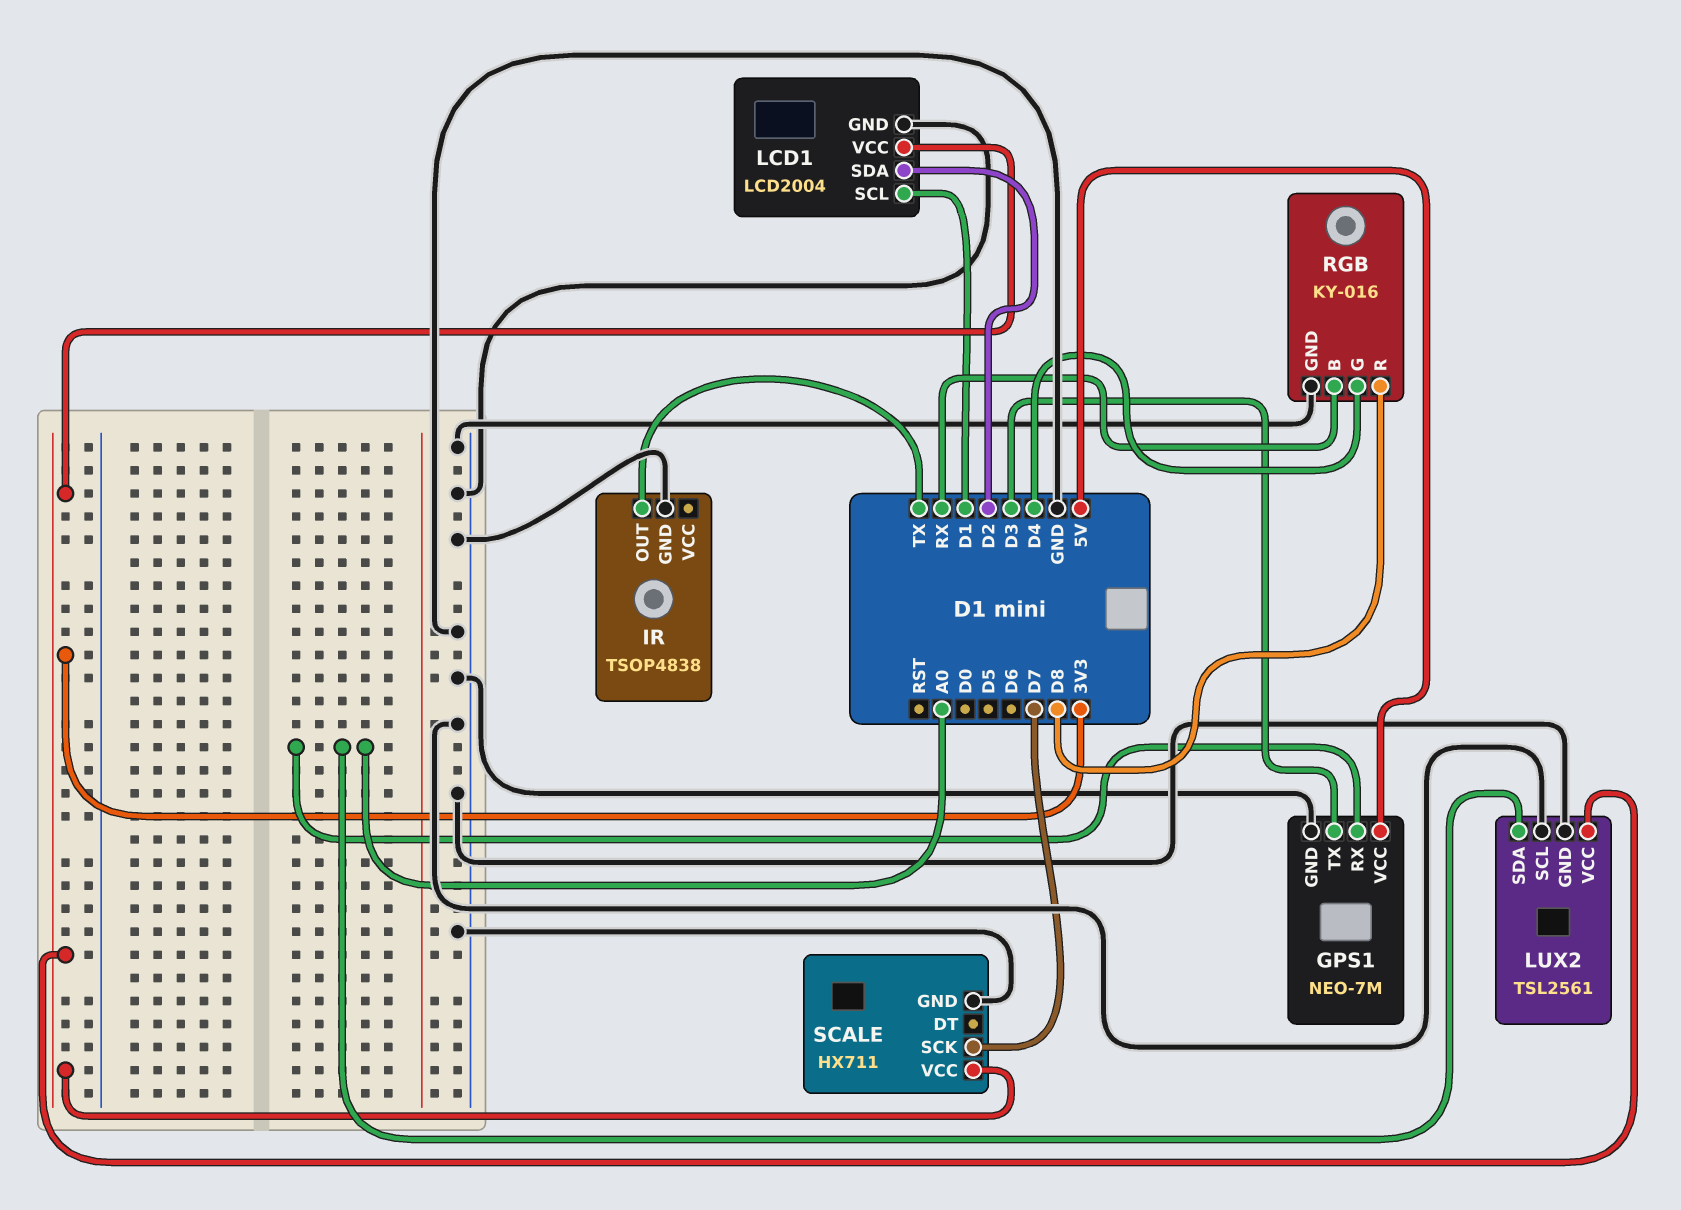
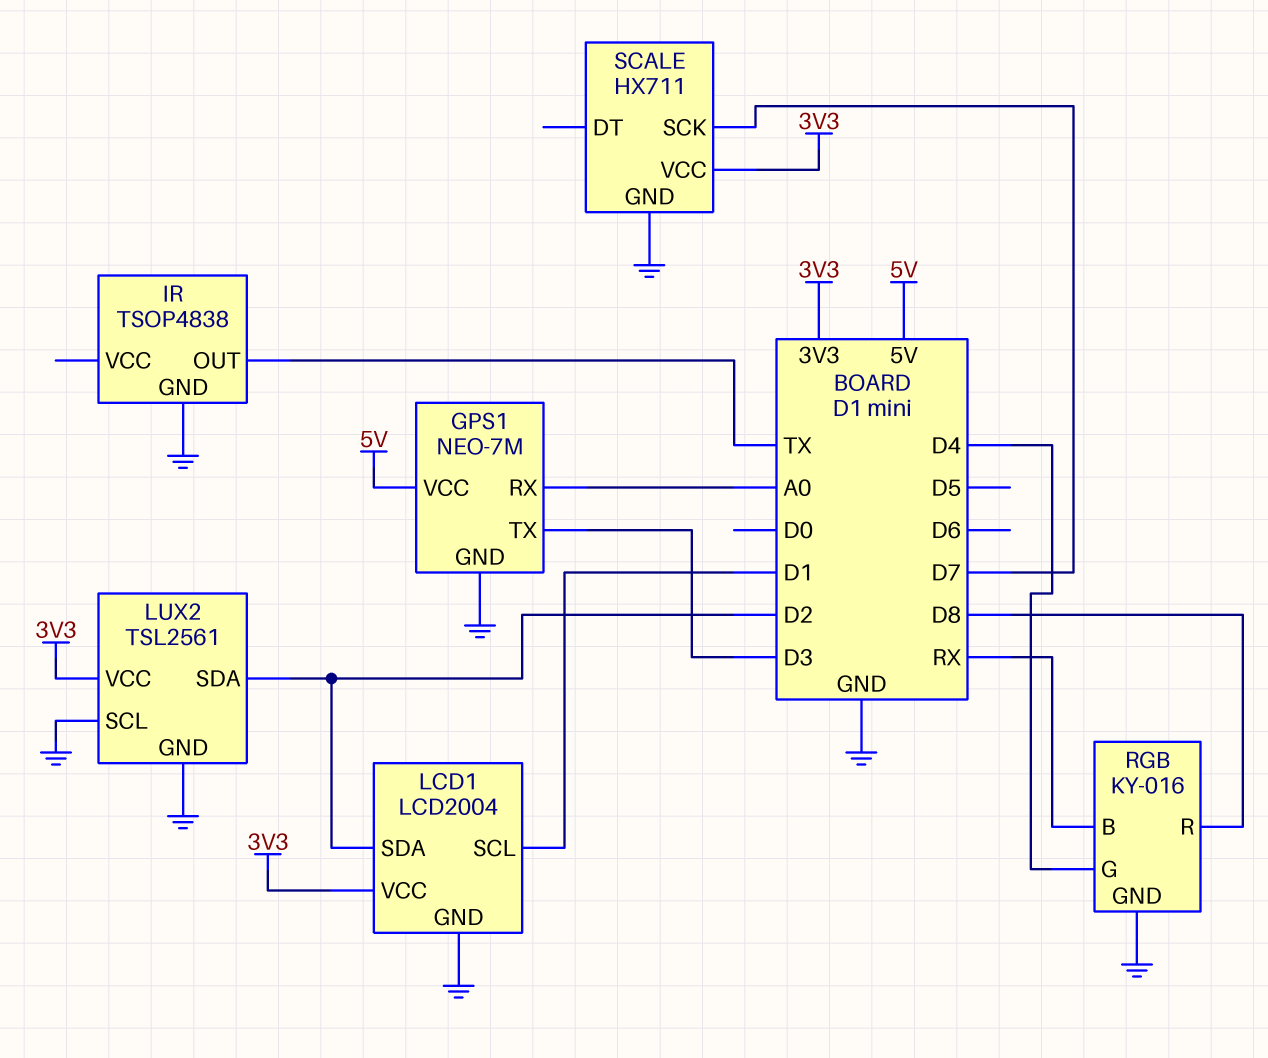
LUX2 pin SDA: A0 -> D2

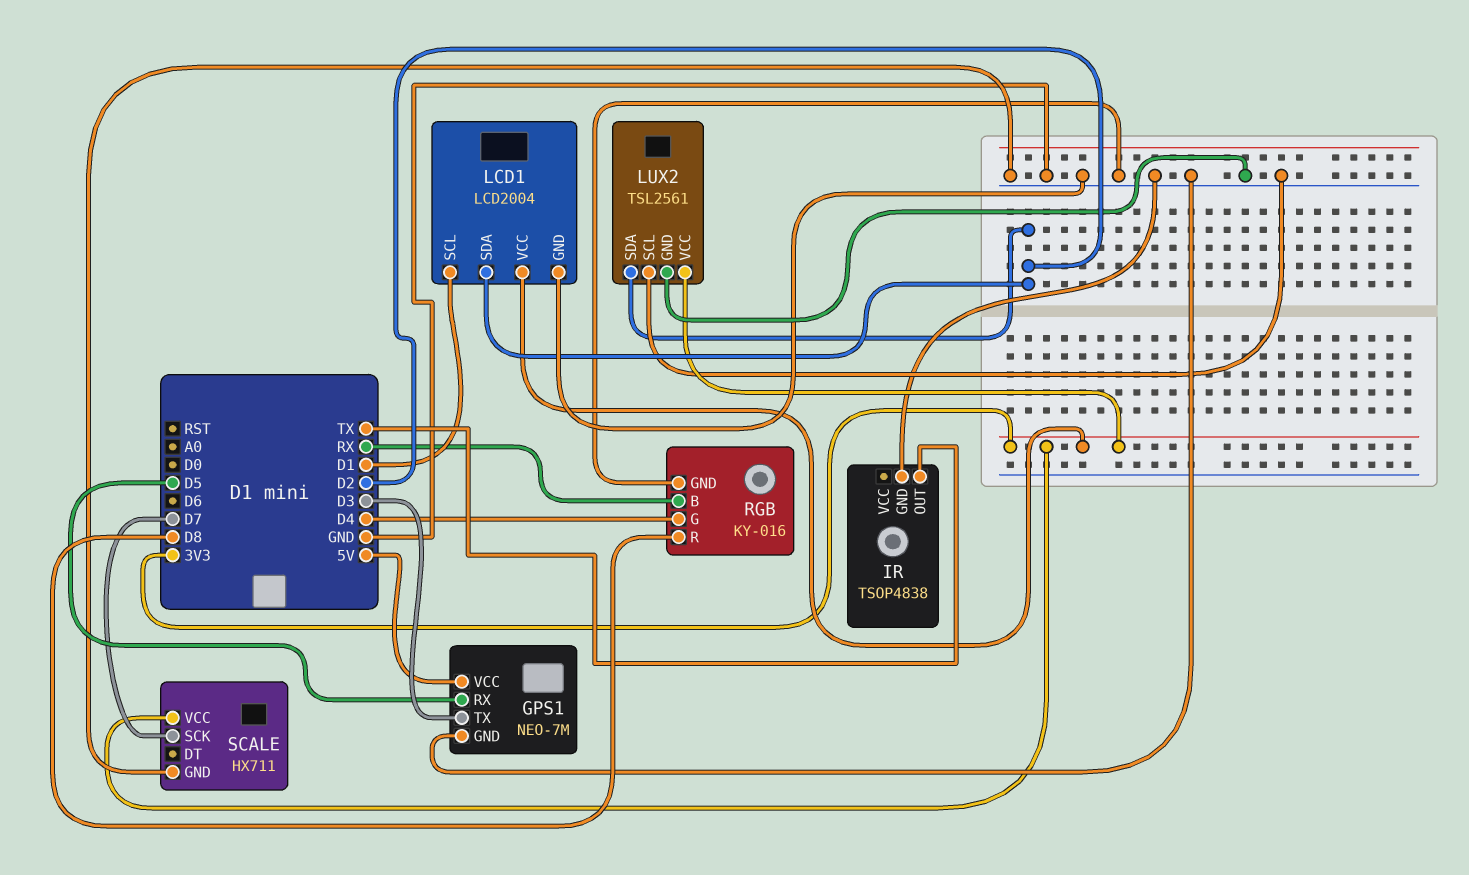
GPS1 pin RX: A0 -> D5

